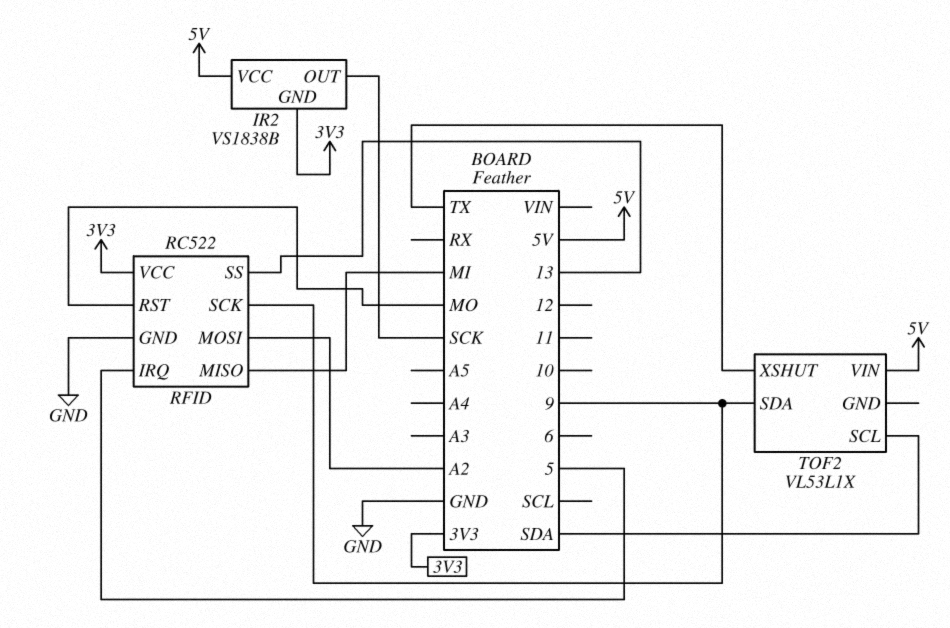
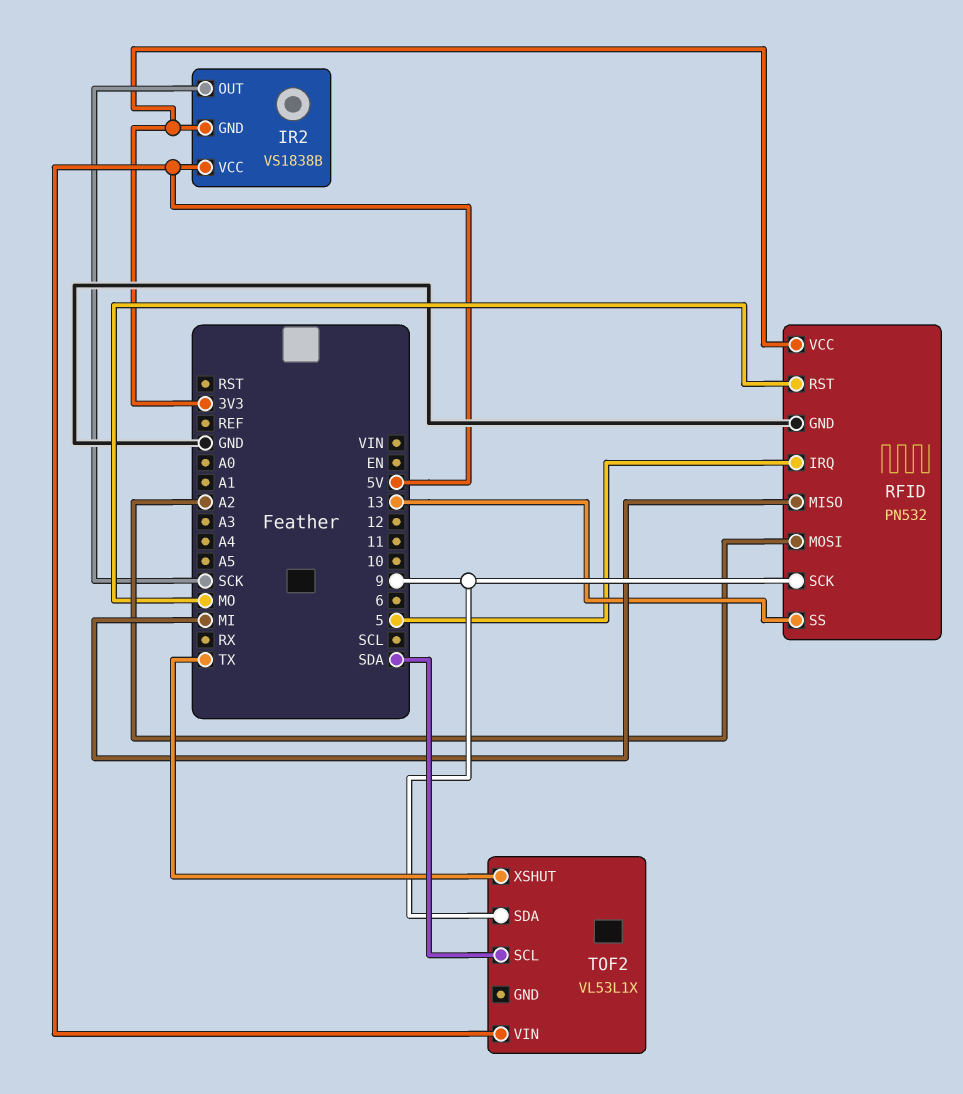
RFID: RC522 -> PN532

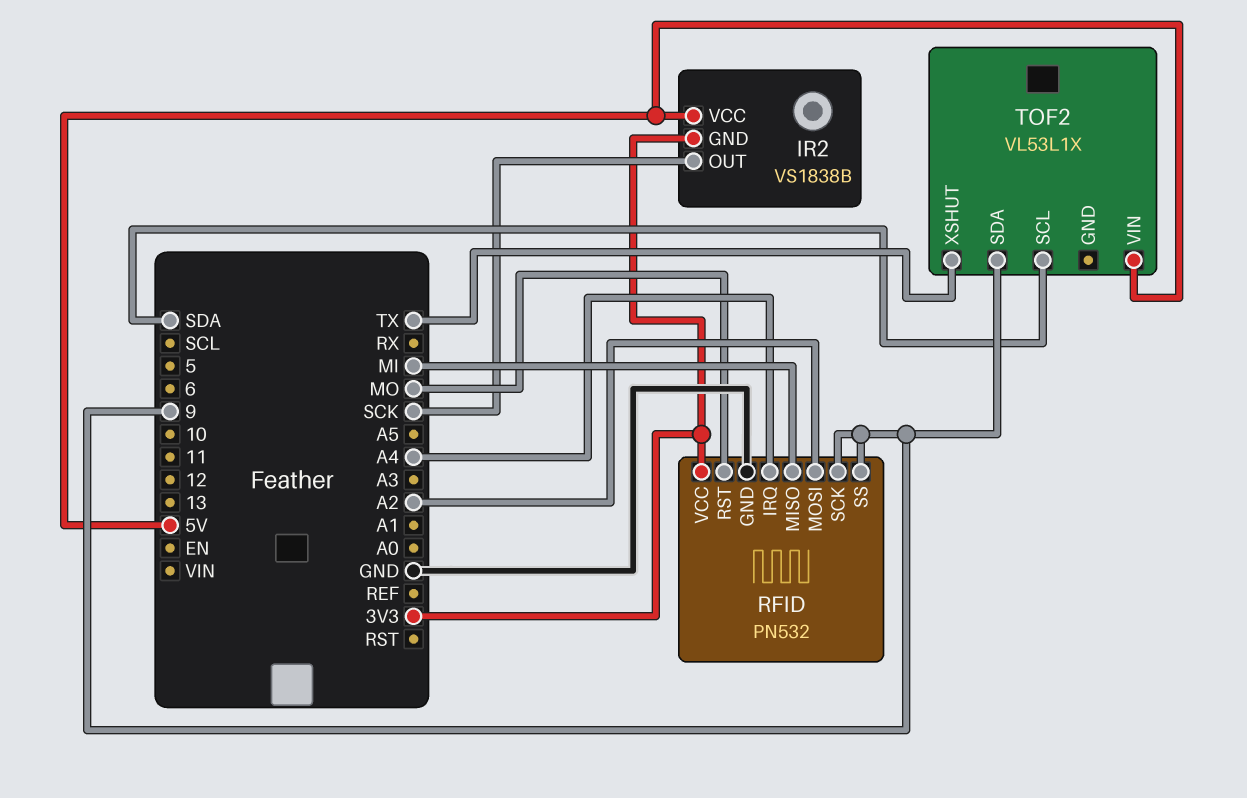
RFID pin IRQ: 5 -> A4
RFID pin SS: 13 -> 9

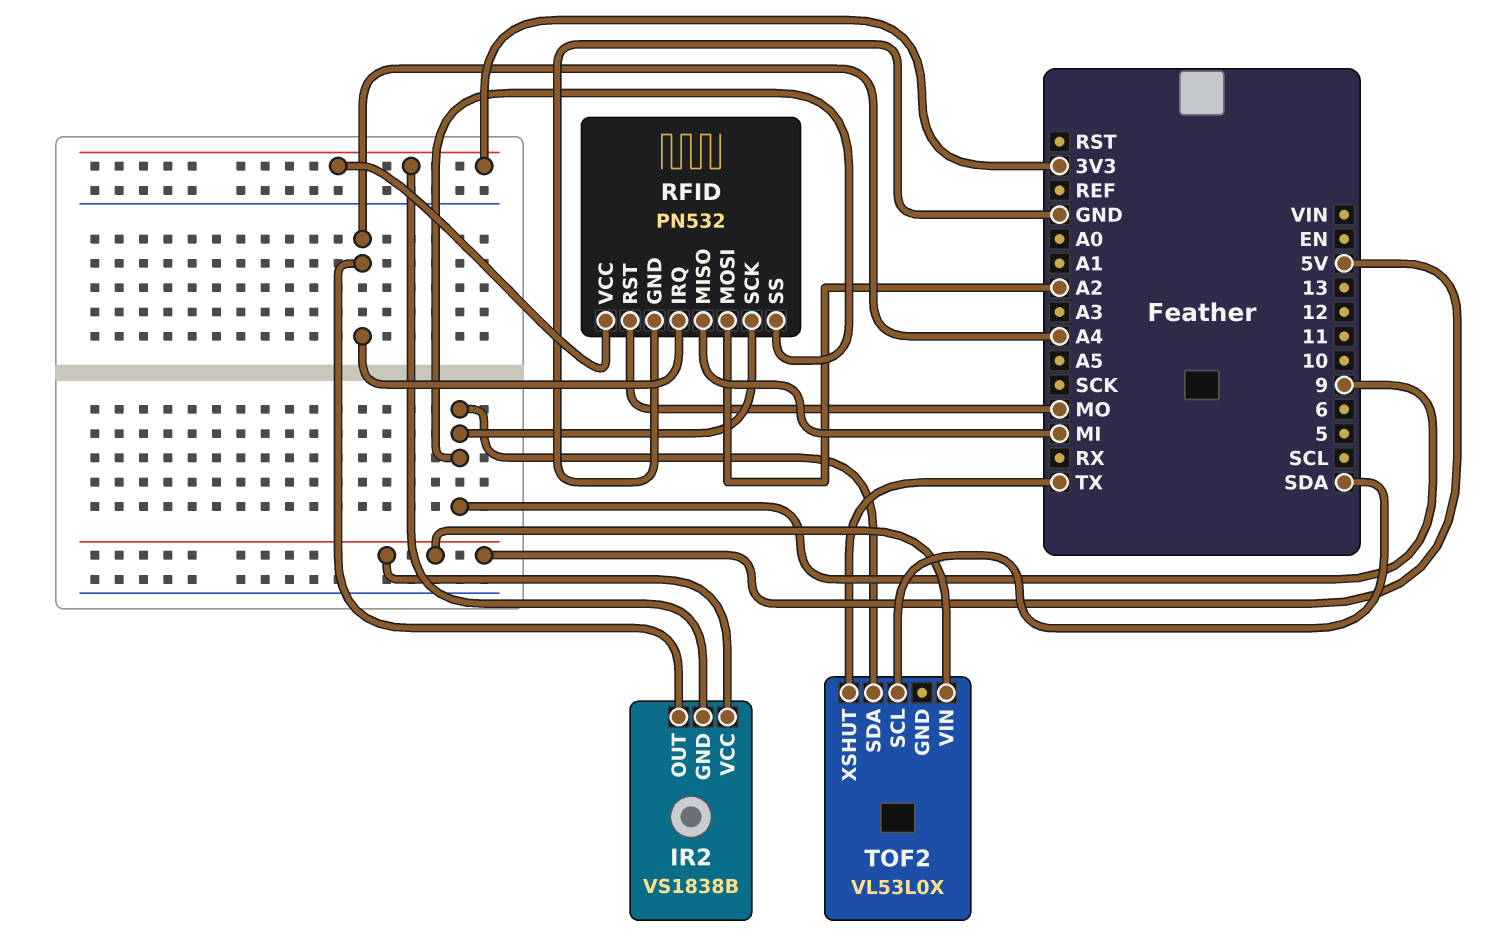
IR2 pin OUT: SCK -> A4
TOF2: VL53L1X -> VL53L0X

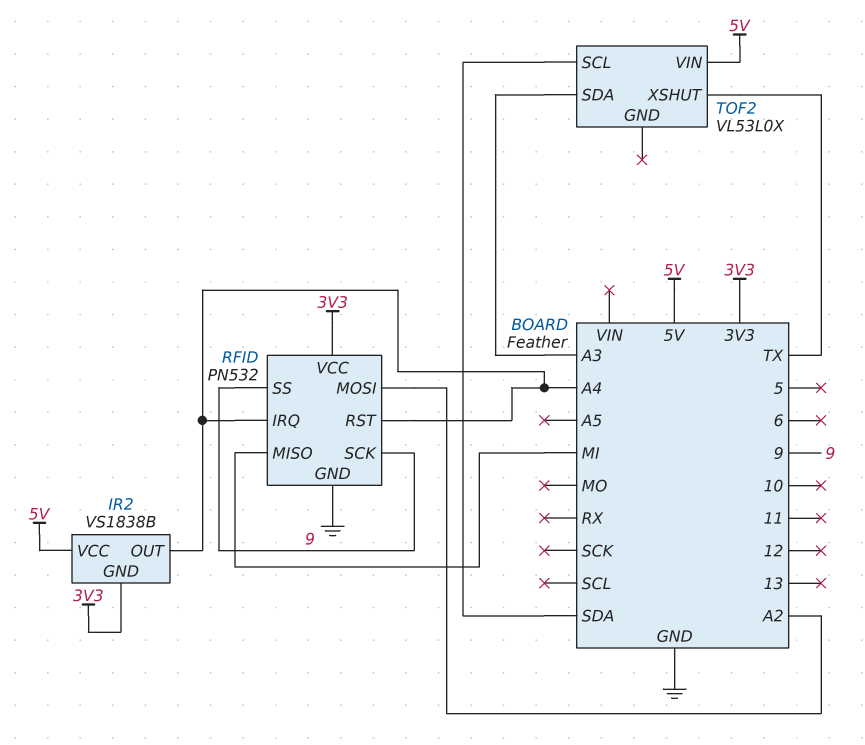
RFID pin RST: MO -> A4
TOF2 pin SDA: 9 -> A3

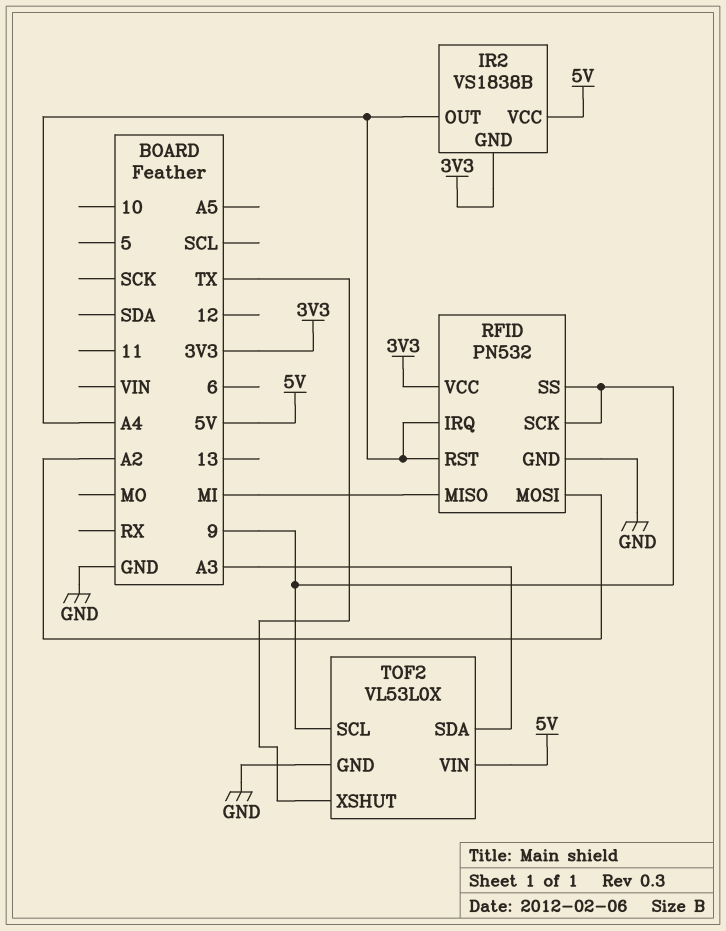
TOF2 pin GND: none -> GND
TOF2 pin SCL: SDA -> 9

